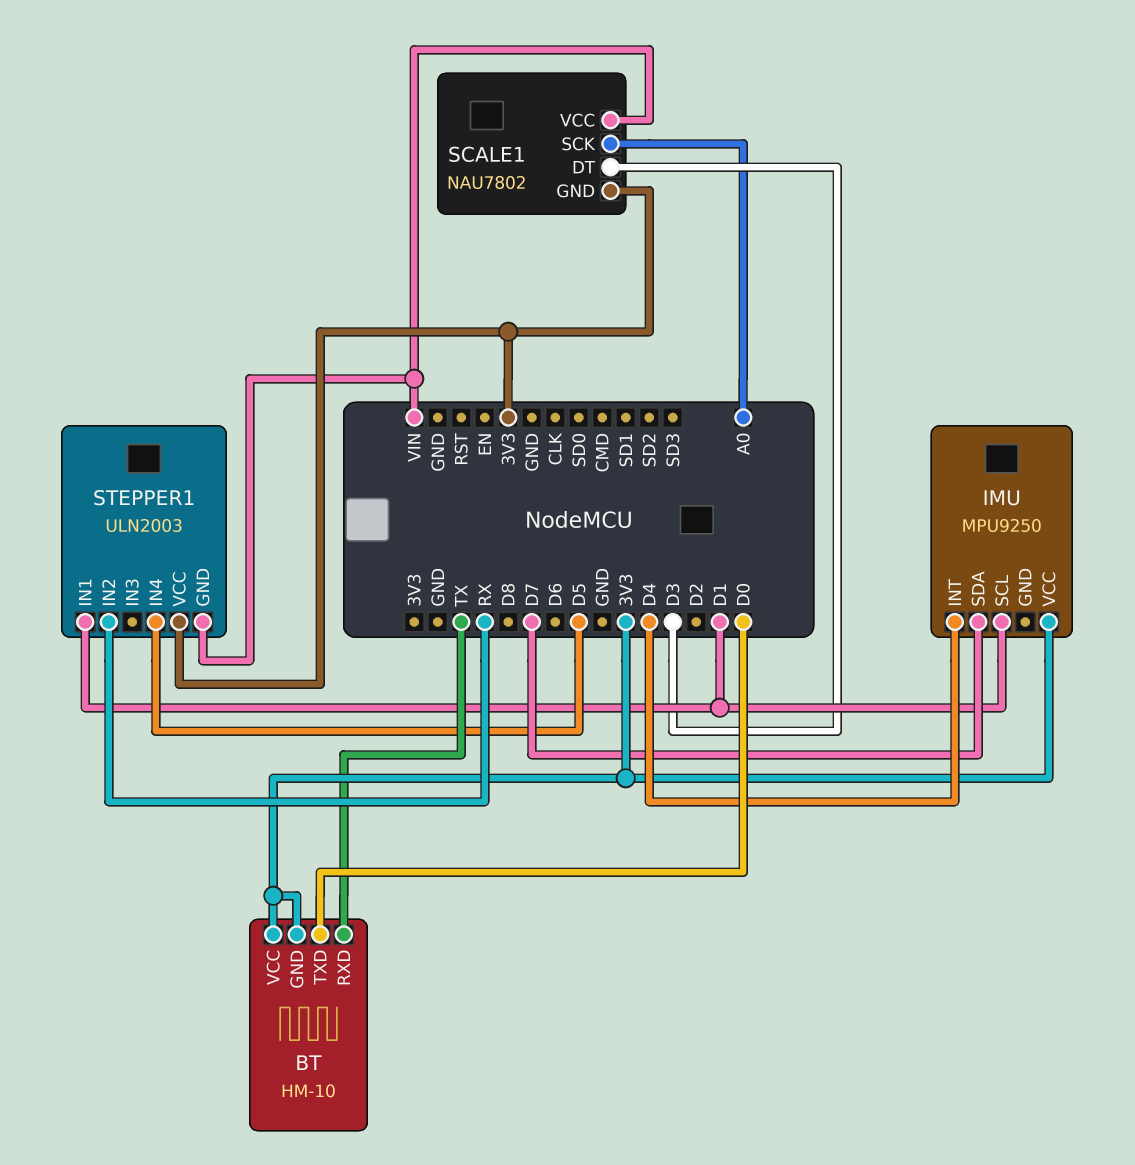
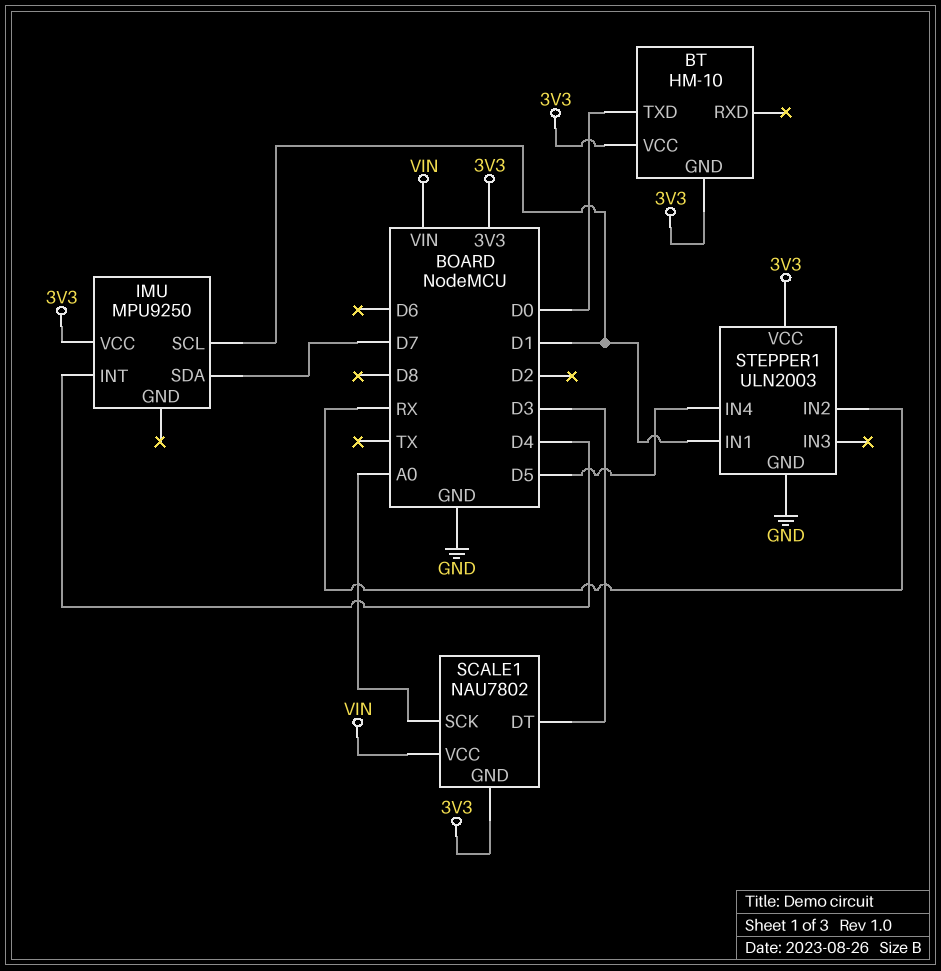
BT pin RXD: TX -> none
STEPPER1 pin GND: VIN -> GND

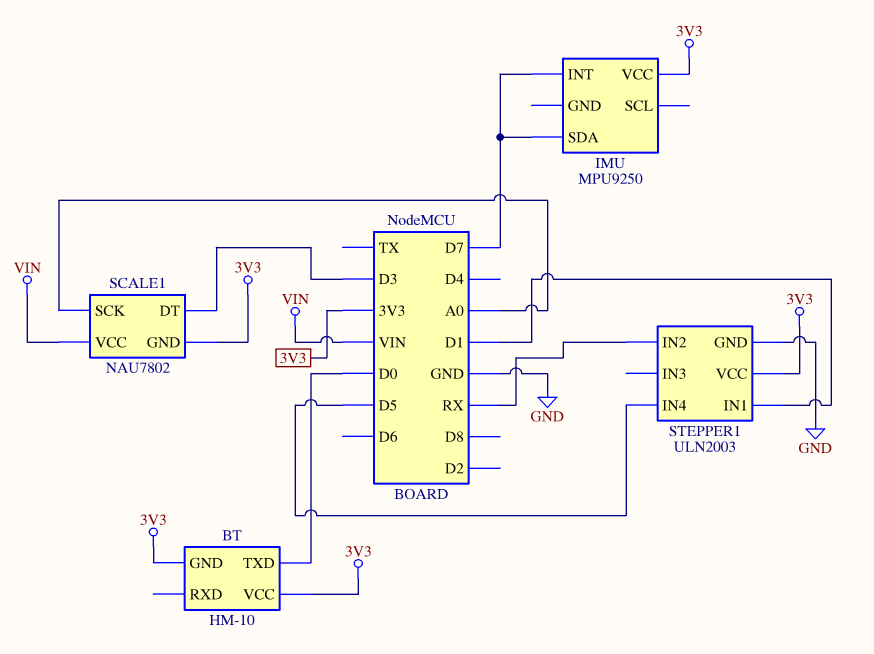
IMU pin INT: D4 -> D7
IMU pin SCL: D1 -> none

